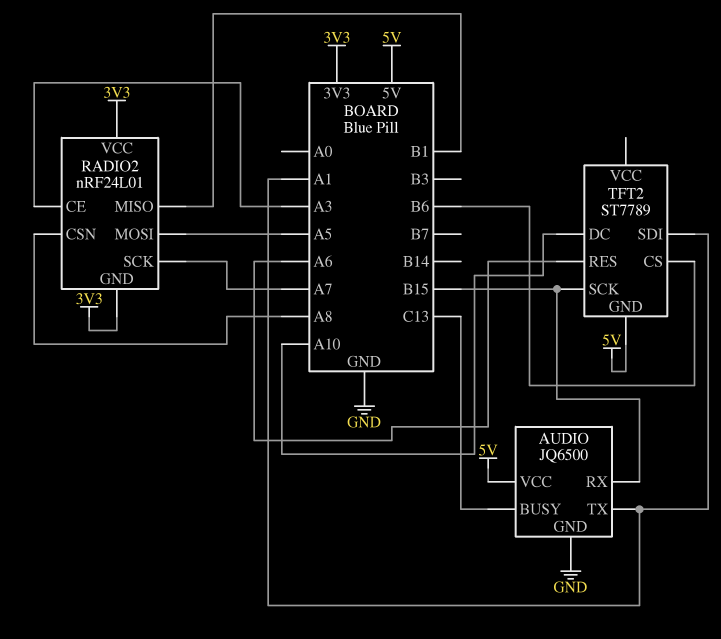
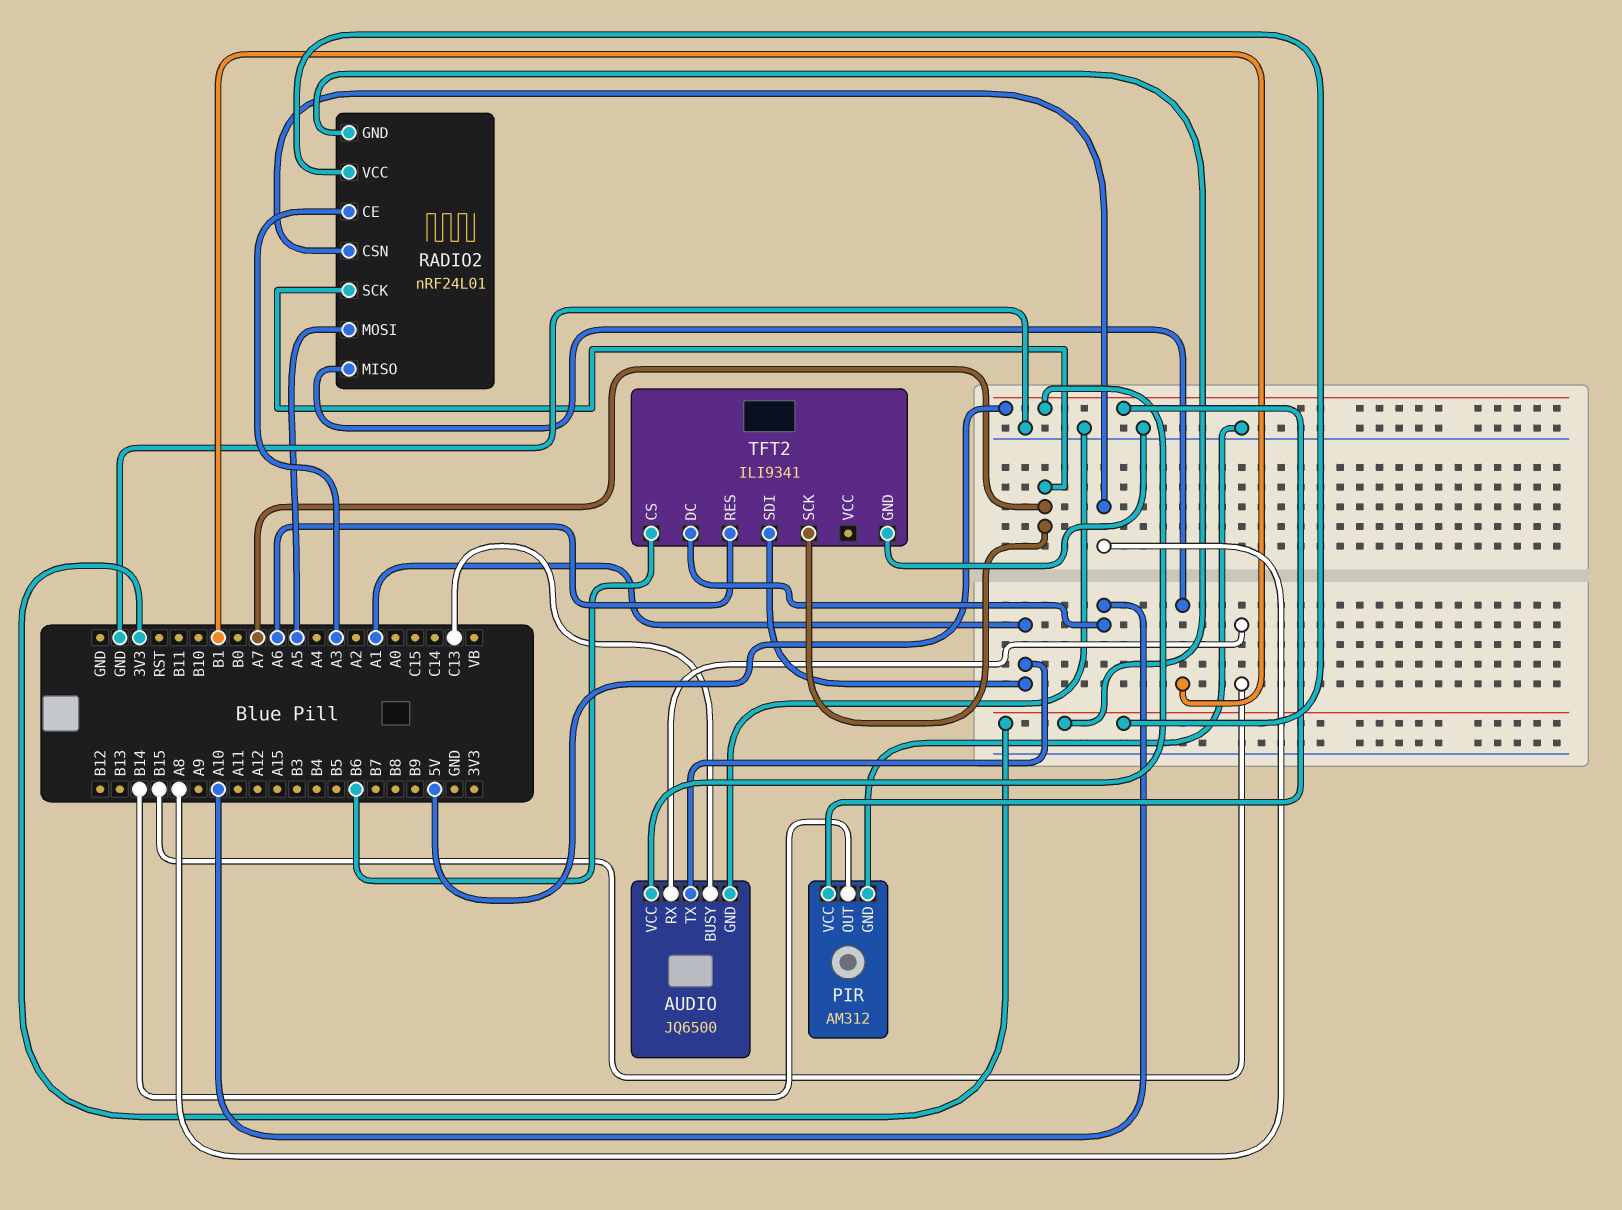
PIR: none -> AM312
PIR pin GND: none -> GND
PIR pin OUT: none -> B14
PIR pin VCC: none -> 5V
TFT2: ST7789 -> ILI9341
TFT2 pin GND: 5V -> GND
TFT2 pin SCK: B15 -> A7

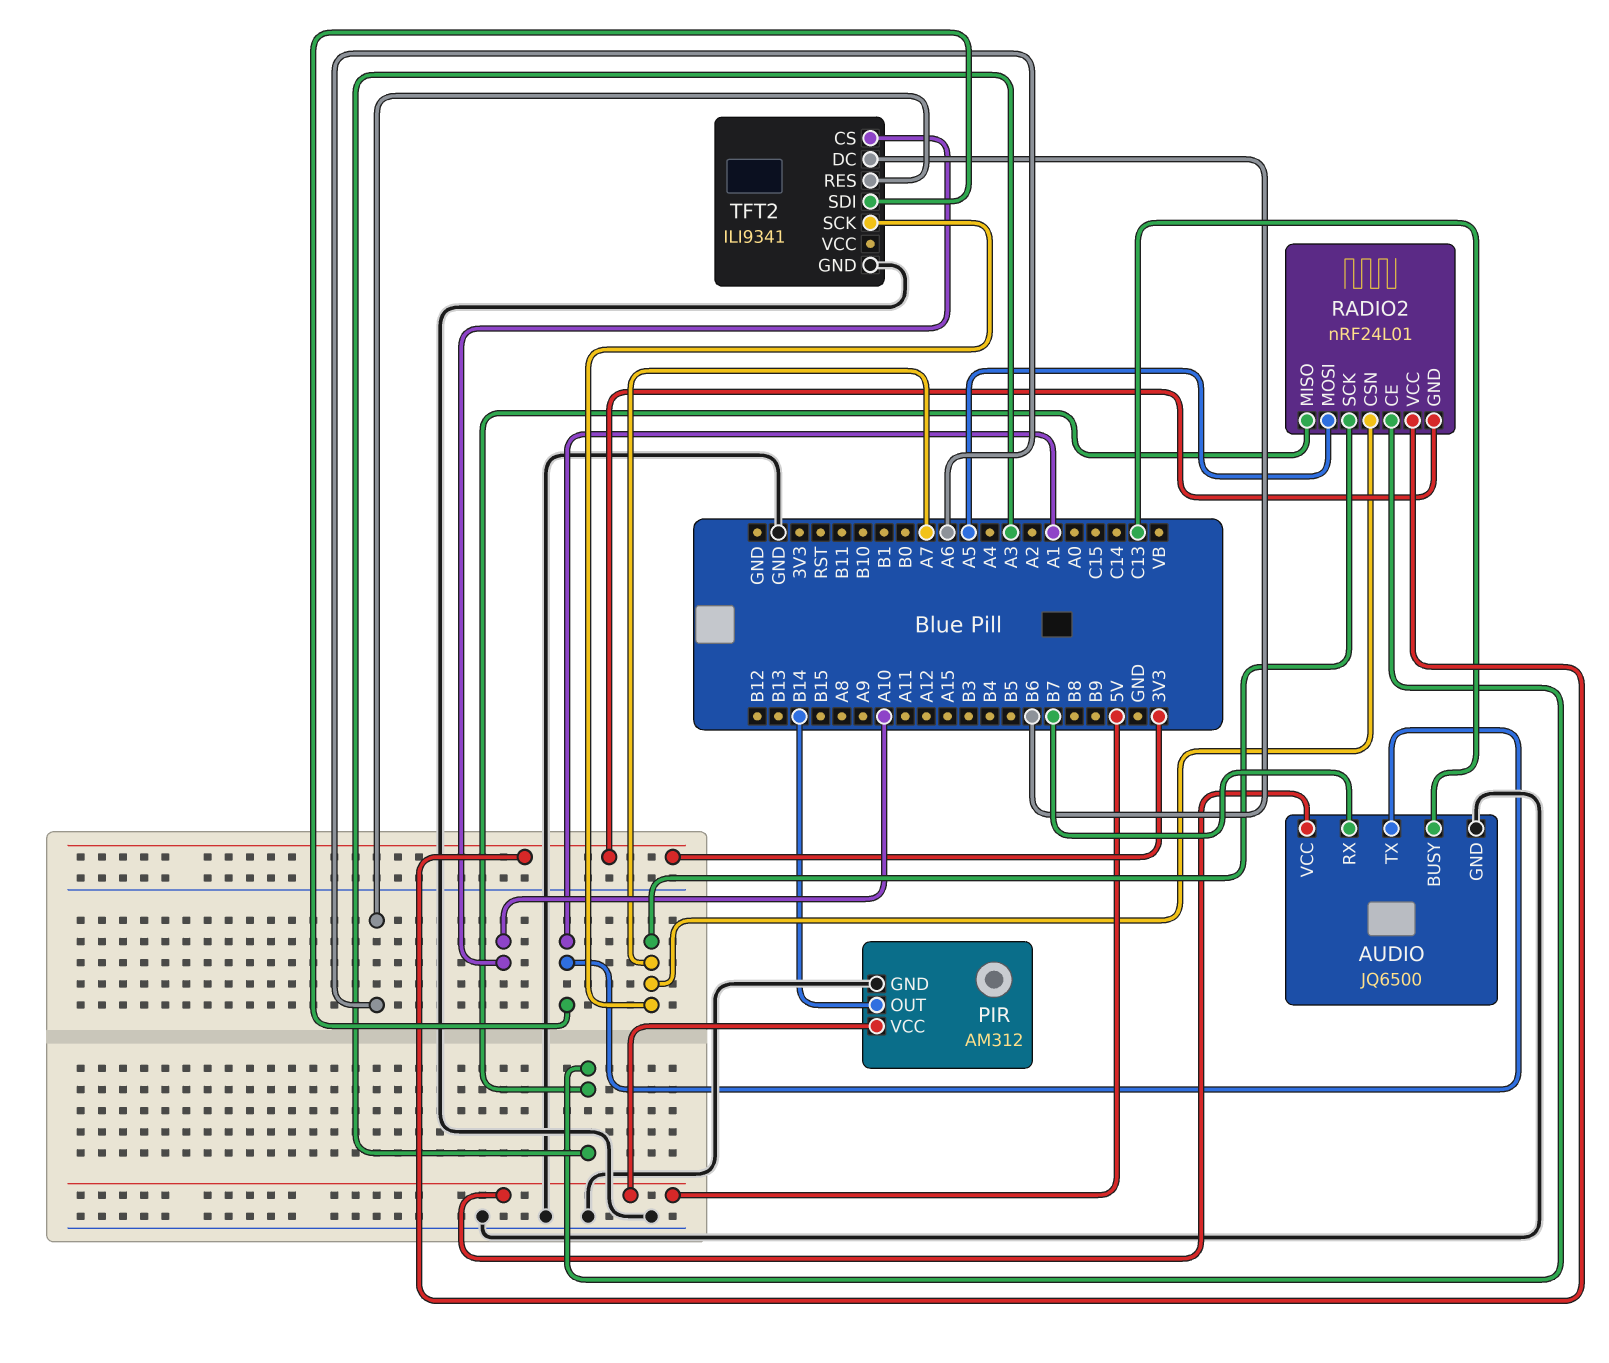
AUDIO pin RX: B15 -> B7
RADIO2 pin CSN: A8 -> A7
RADIO2 pin MISO: B1 -> A3
TFT2 pin CS: B6 -> A10
TFT2 pin DC: A10 -> B6

